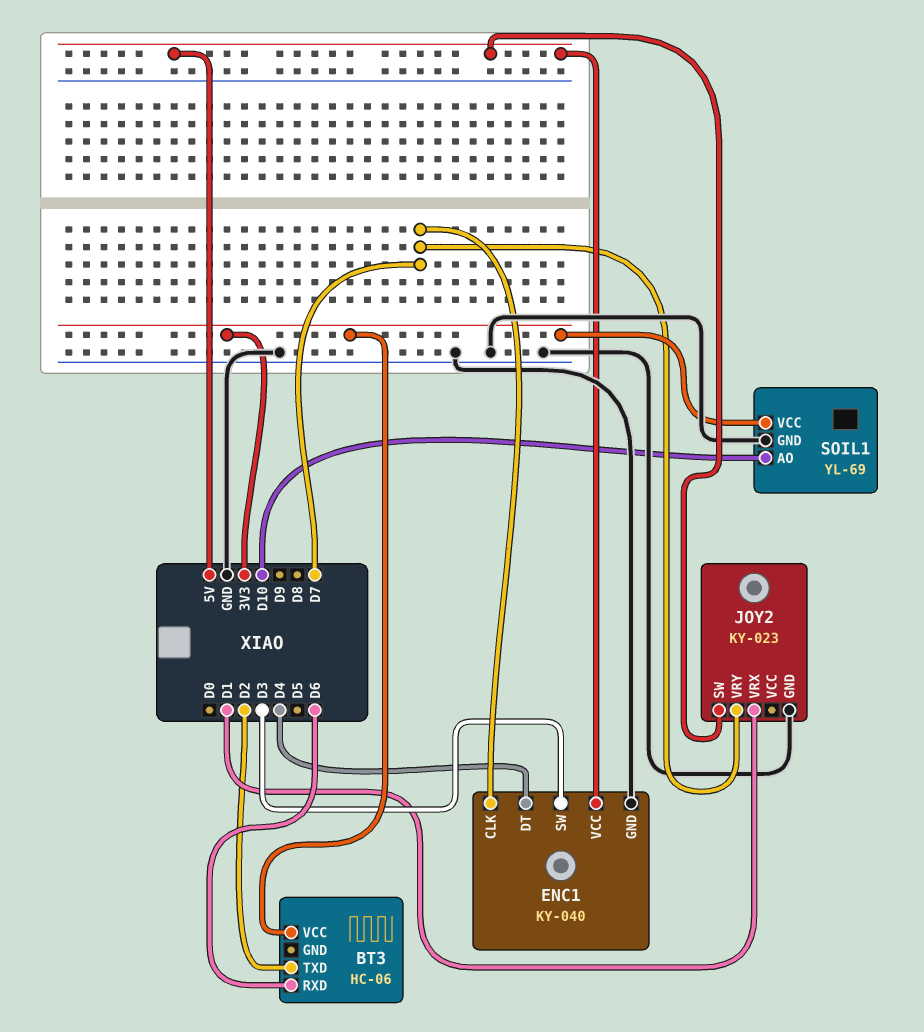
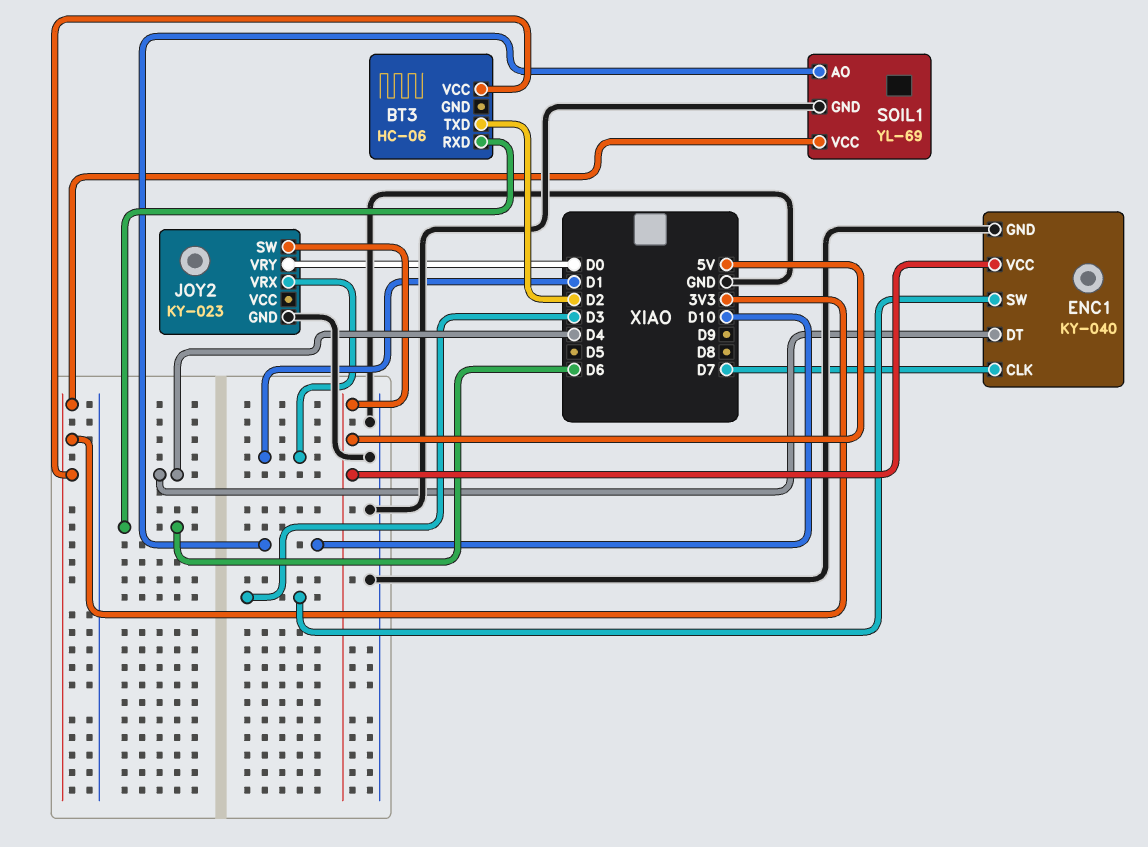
JOY2 pin VRY: D7 -> D0

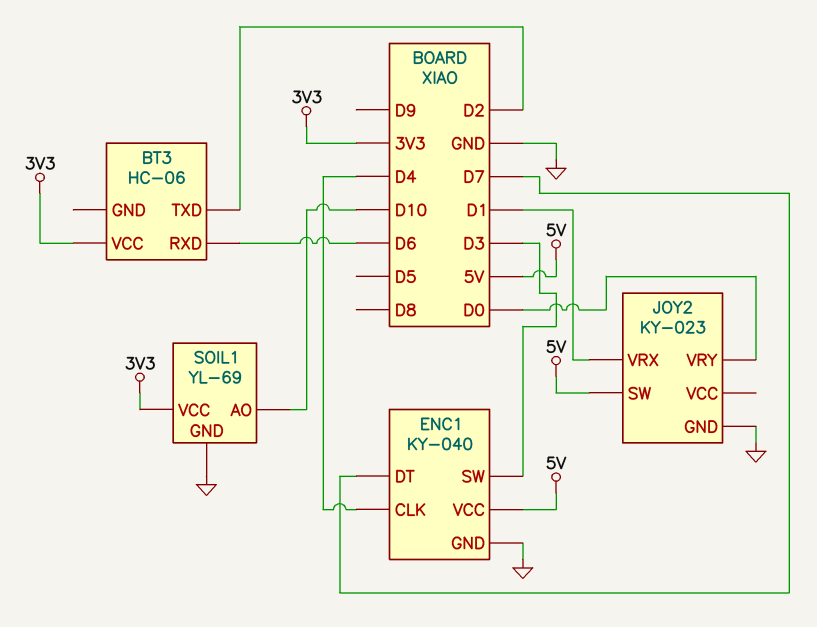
ENC1 pin CLK: D7 -> D4
ENC1 pin DT: D4 -> D7

